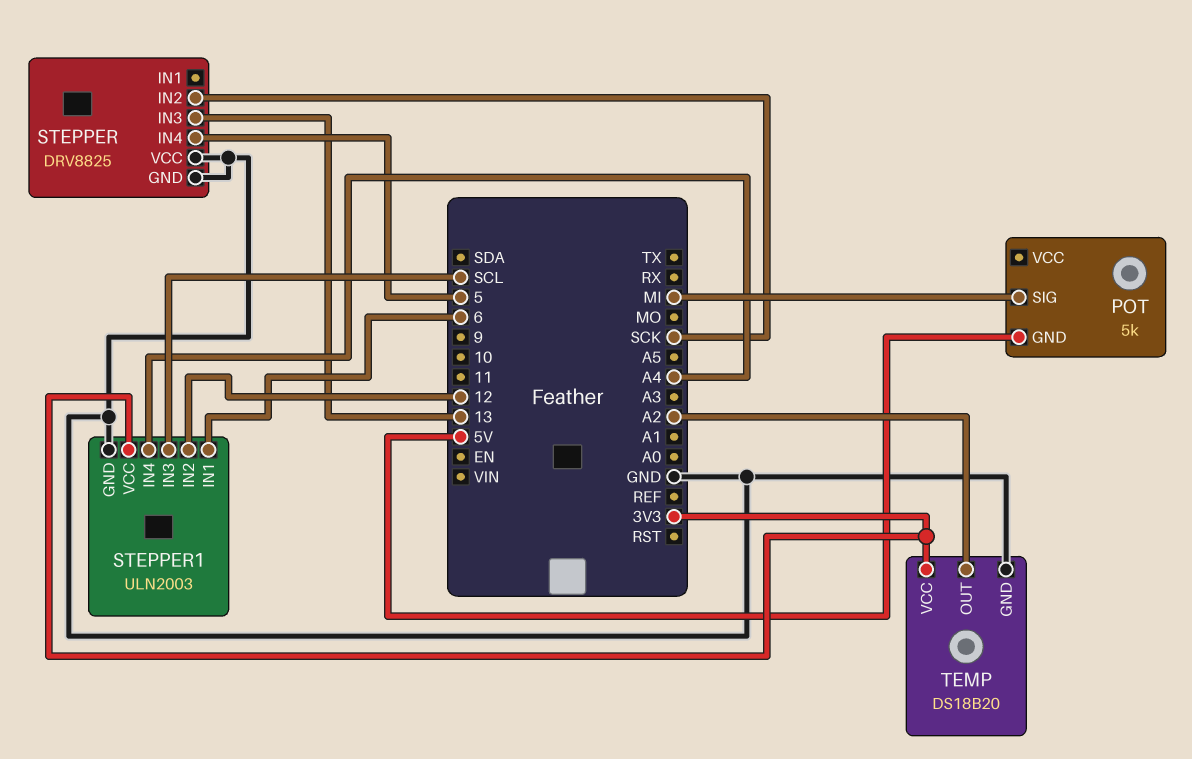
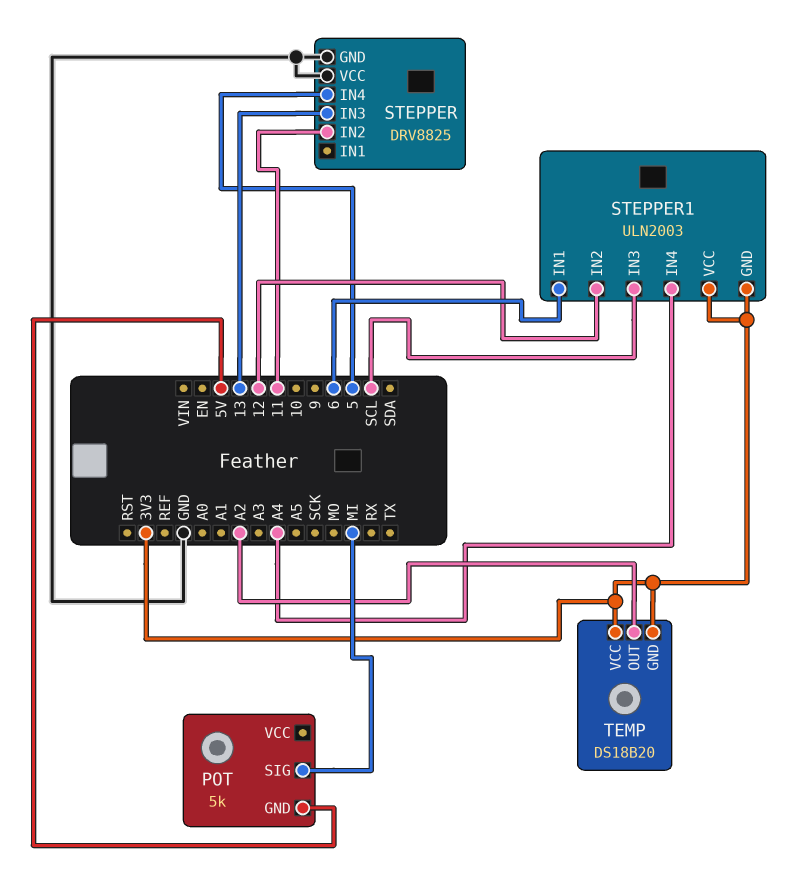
STEPPER pin IN2: SCK -> 11
STEPPER1 pin GND: GND -> 3V3
TEMP pin GND: GND -> 3V3

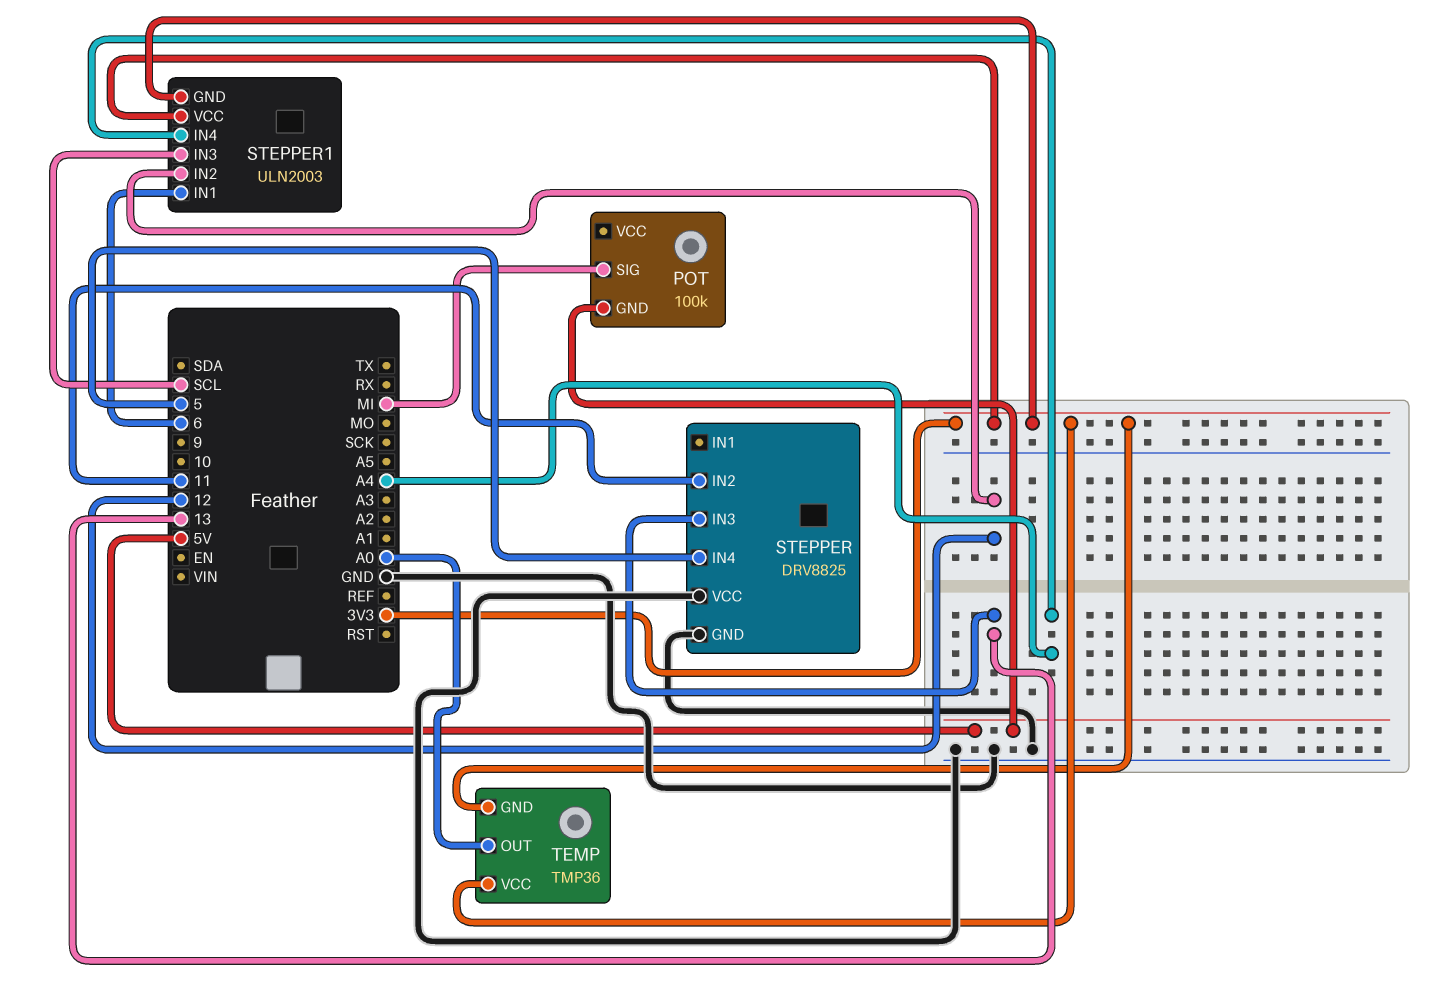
POT: 5k -> 100k
TEMP: DS18B20 -> TMP36
TEMP pin OUT: A2 -> A0

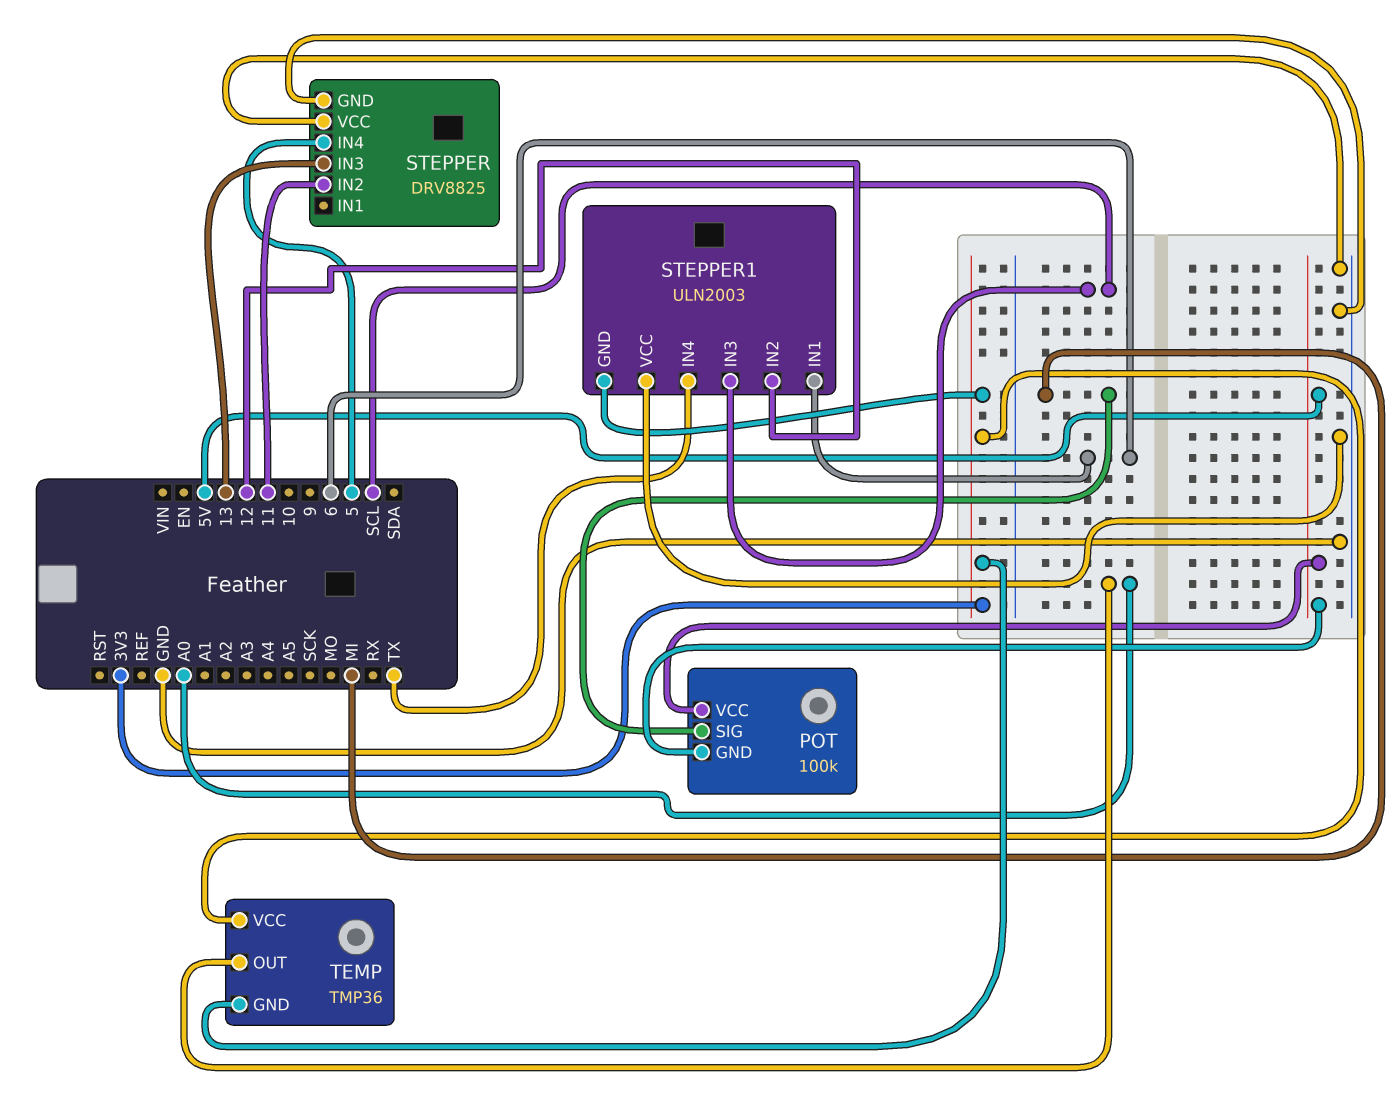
POT pin VCC: none -> 5V
STEPPER1 pin IN4: A4 -> TX
STEPPER1 pin VCC: 3V3 -> GND

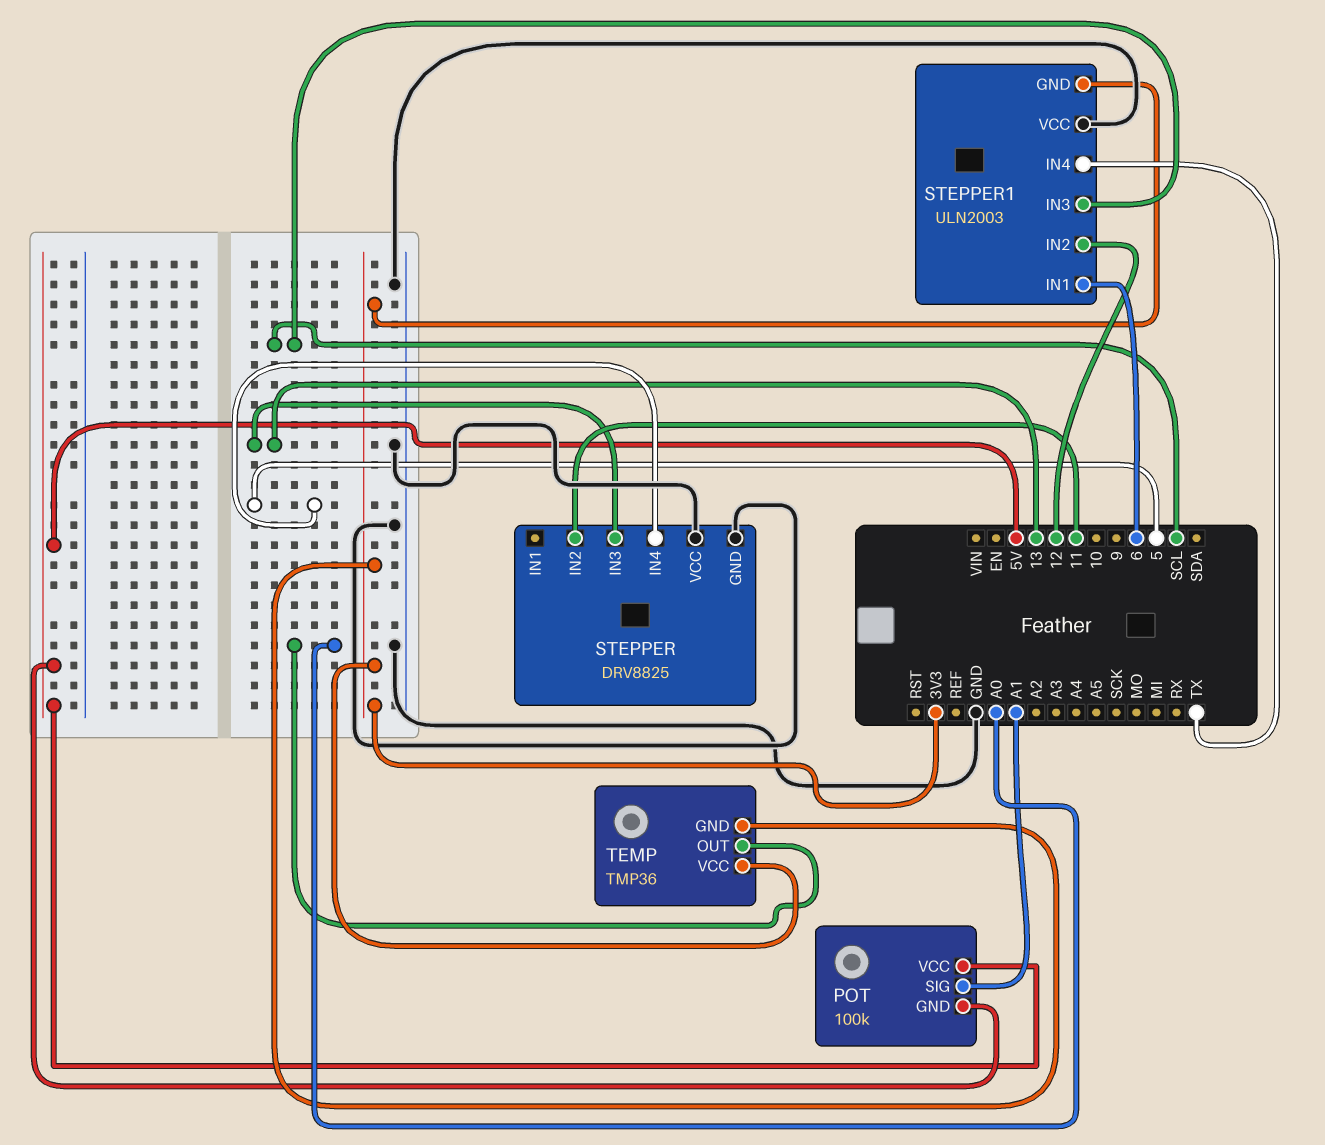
POT pin SIG: MI -> A1

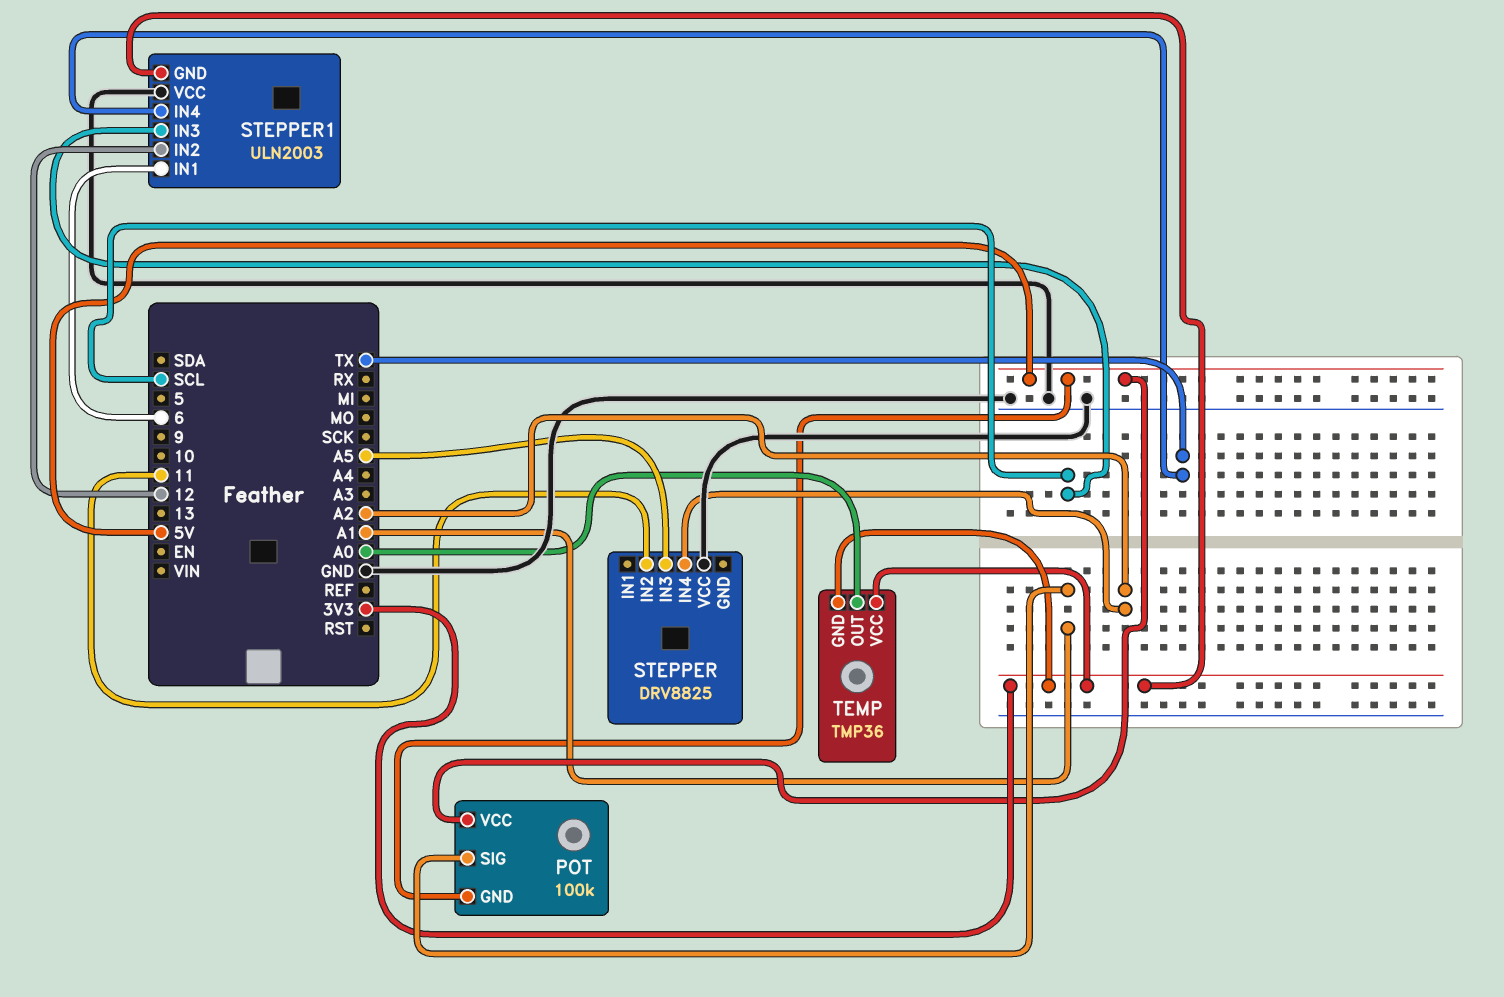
STEPPER pin GND: GND -> none
STEPPER pin IN3: 13 -> A5
STEPPER pin IN4: 5 -> A2

